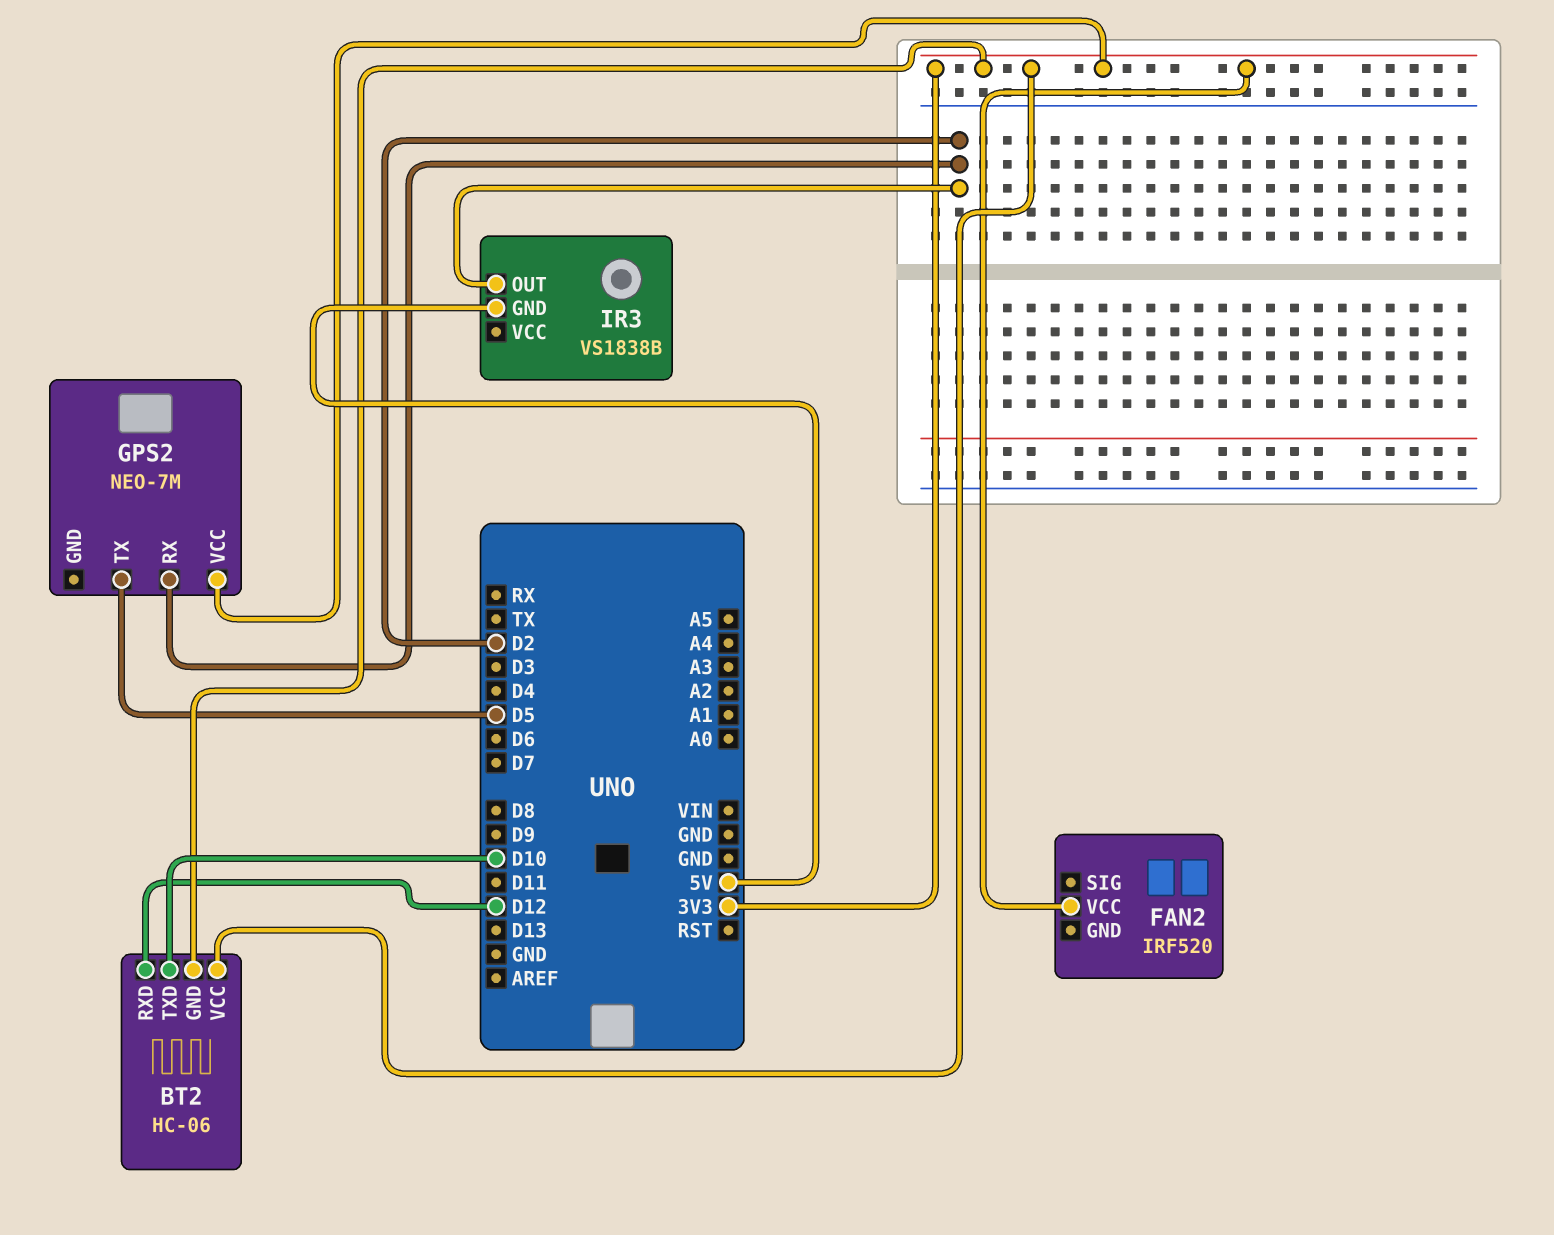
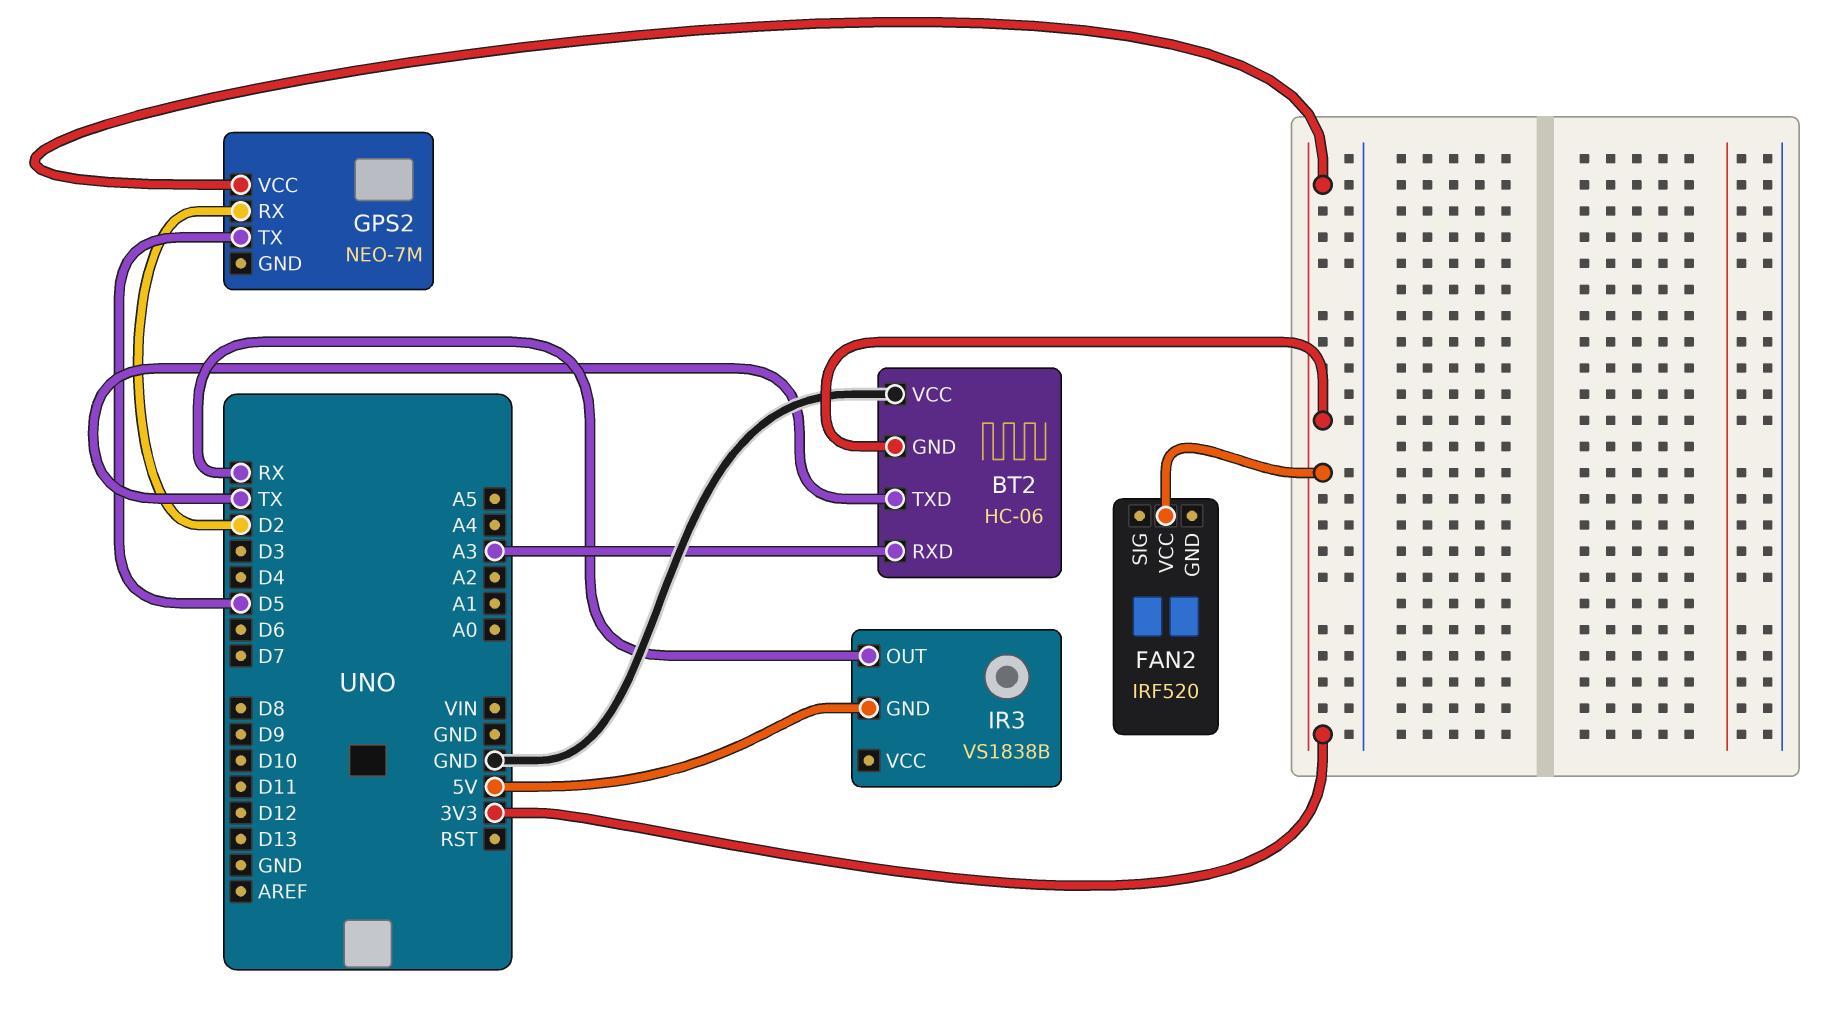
BT2 pin RXD: D12 -> A3
BT2 pin TXD: D10 -> TX
BT2 pin VCC: 3V3 -> GND
IR3 pin OUT: D2 -> RX

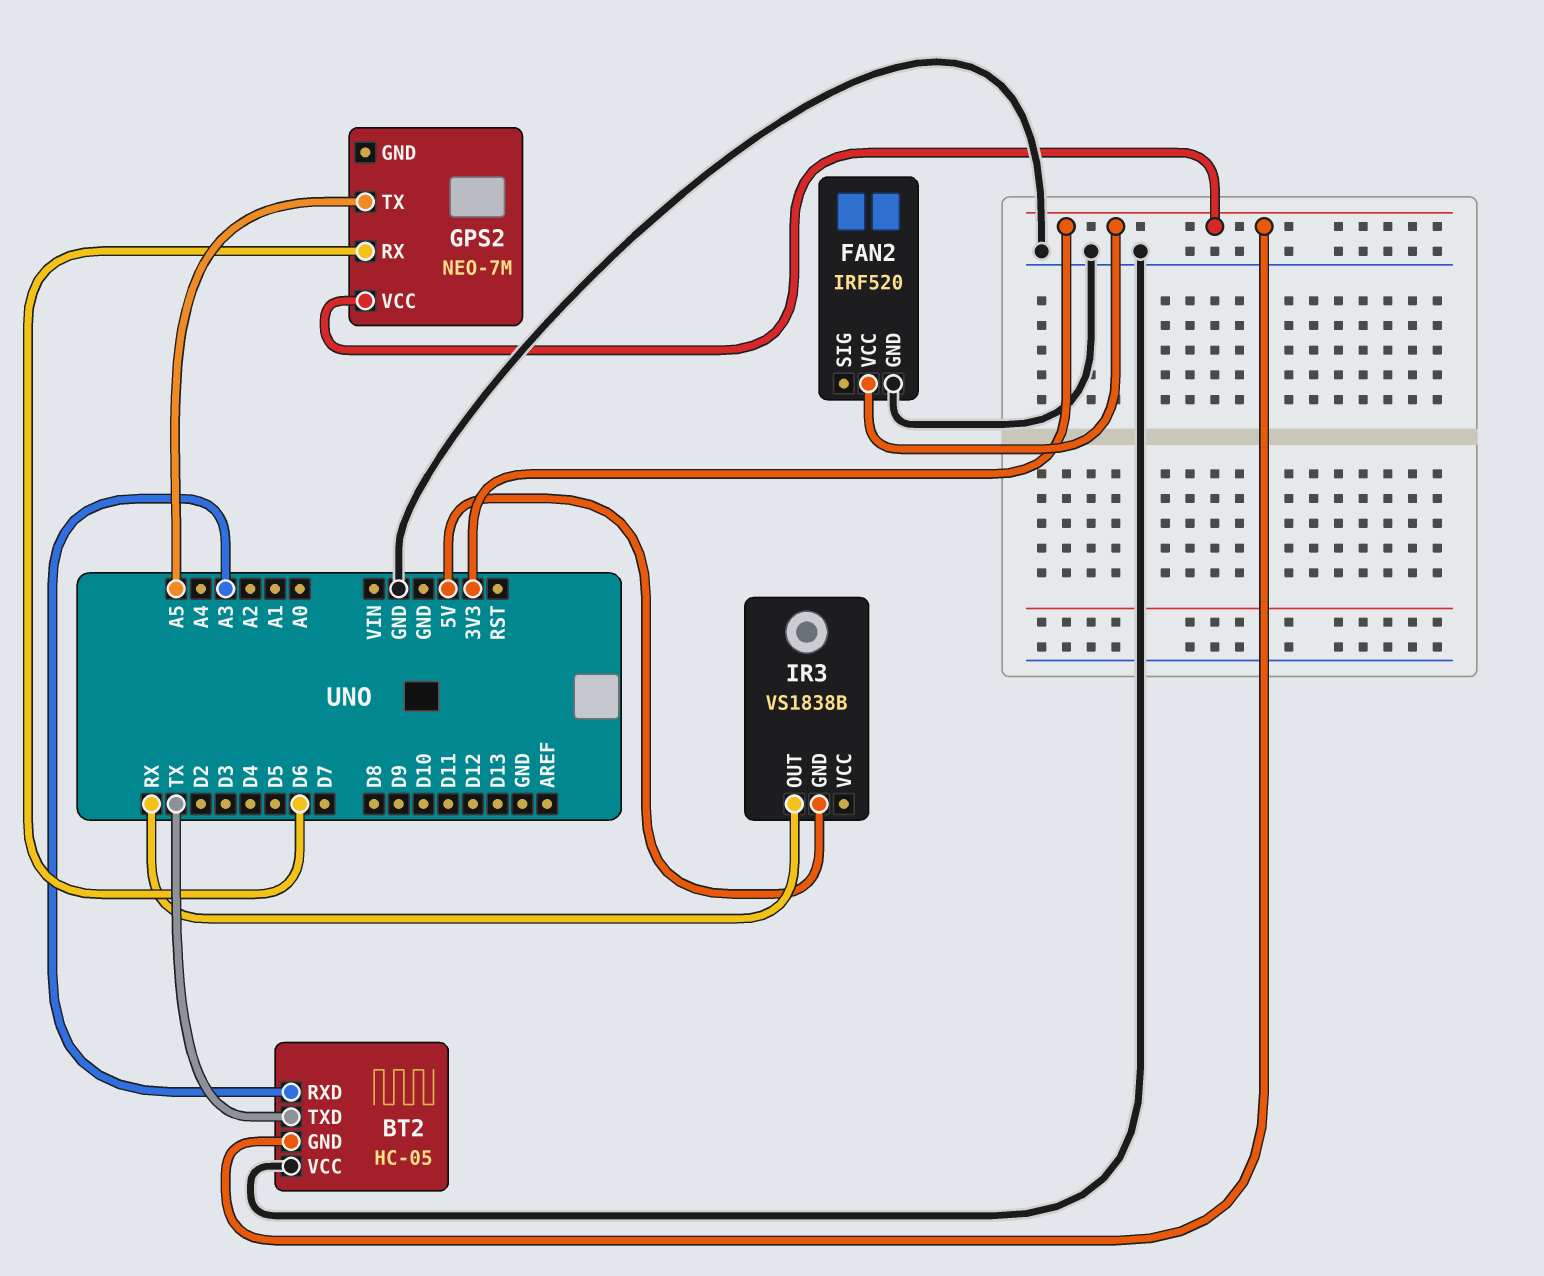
BT2: HC-06 -> HC-05
FAN2 pin GND: none -> GND
GPS2 pin RX: D2 -> D6
GPS2 pin TX: D5 -> A5

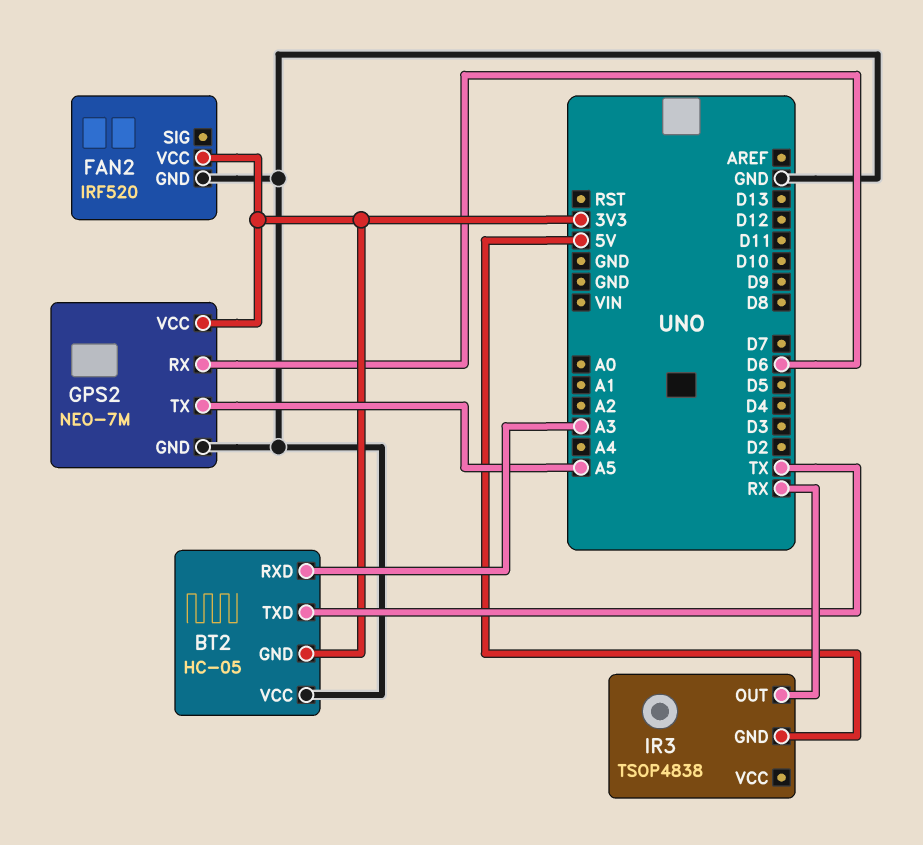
GPS2 pin GND: none -> GND
IR3: VS1838B -> TSOP4838

